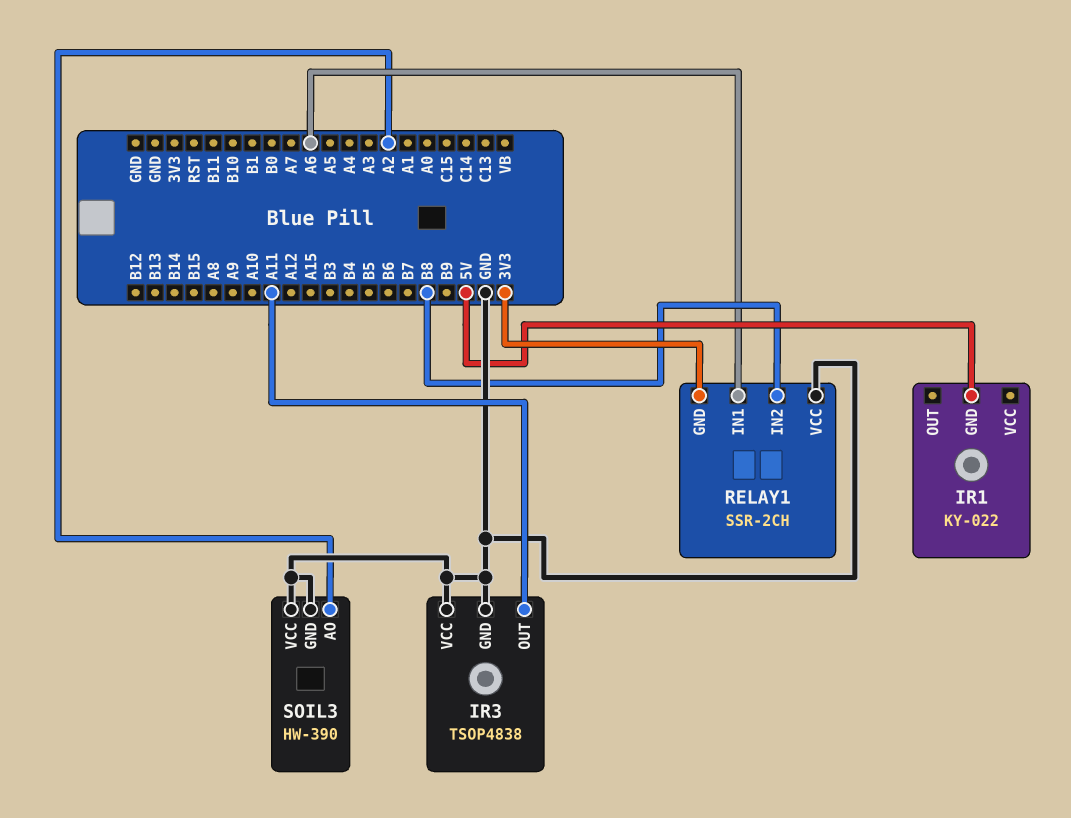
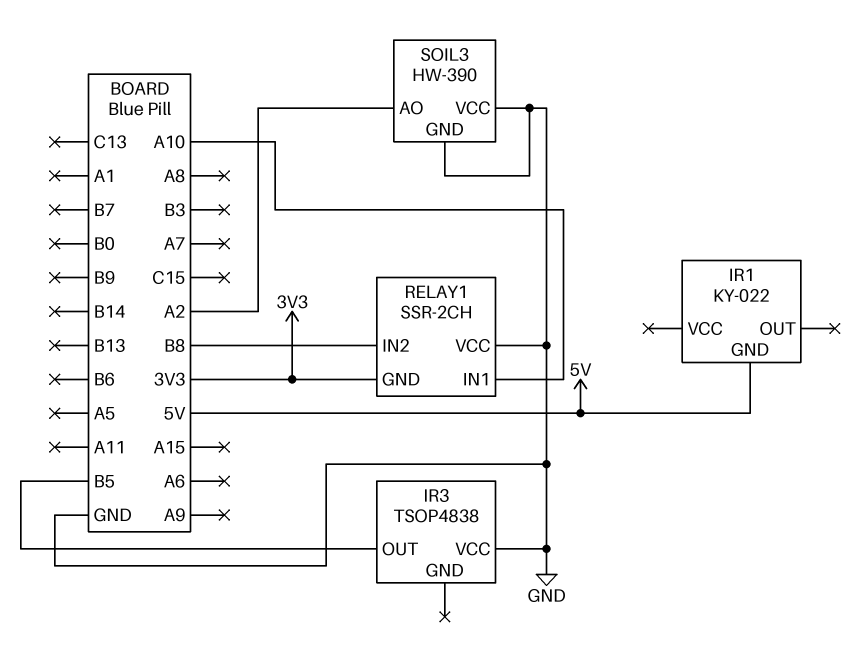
IR3 pin GND: GND -> none
IR3 pin OUT: A11 -> B5
RELAY1 pin IN1: A6 -> A10

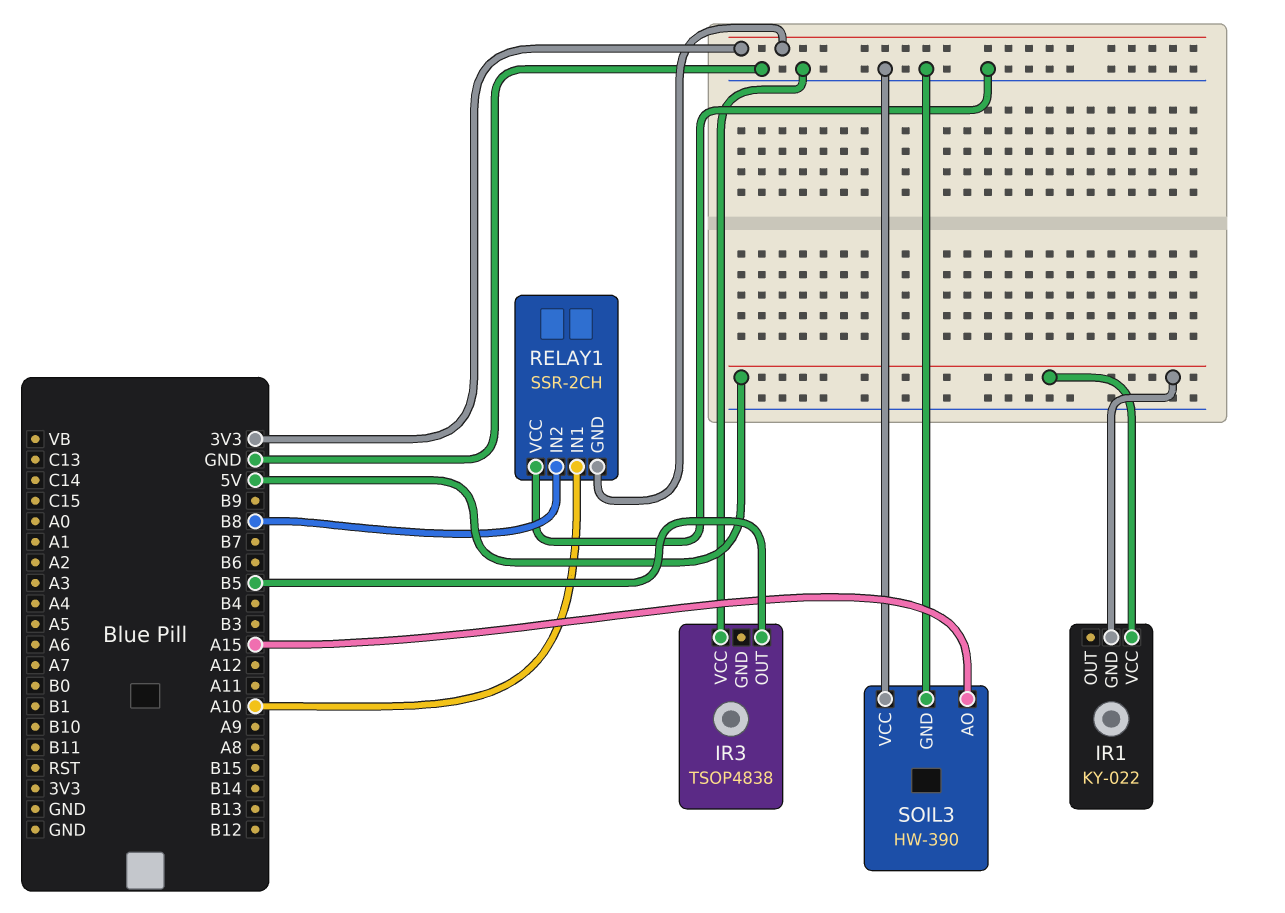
IR1 pin VCC: none -> 5V
SOIL3 pin AO: A2 -> A15

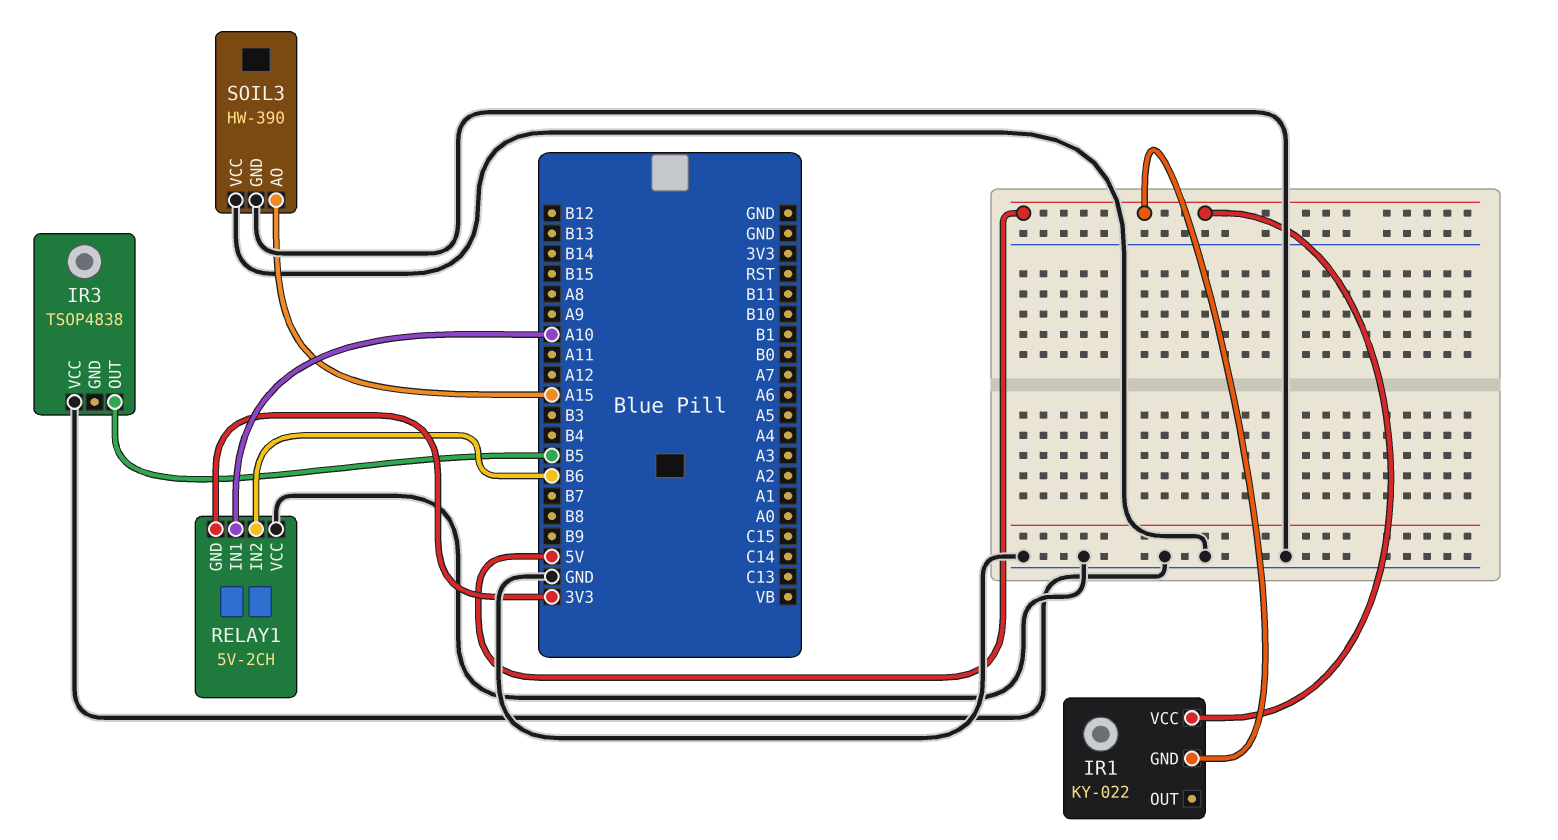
RELAY1: SSR-2CH -> 5V-2CH
RELAY1 pin IN2: B8 -> B6

